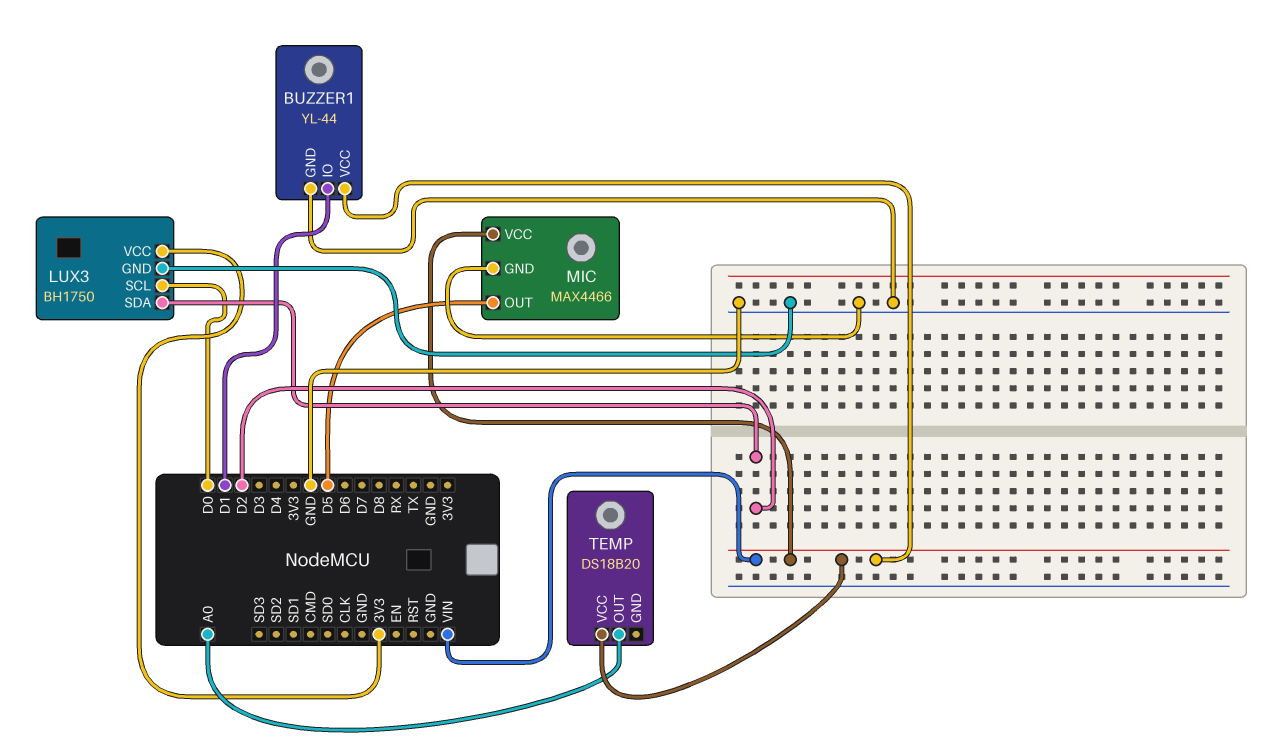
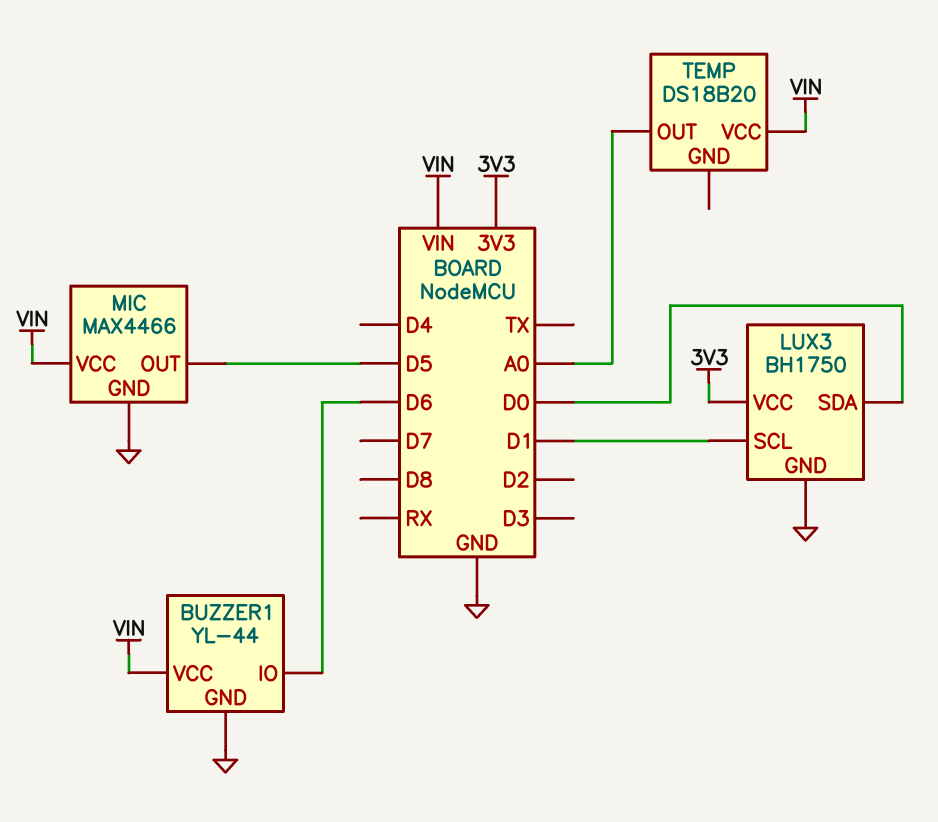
BUZZER1 pin IO: D1 -> D6
LUX3 pin SCL: D0 -> D1
LUX3 pin SDA: D2 -> D0

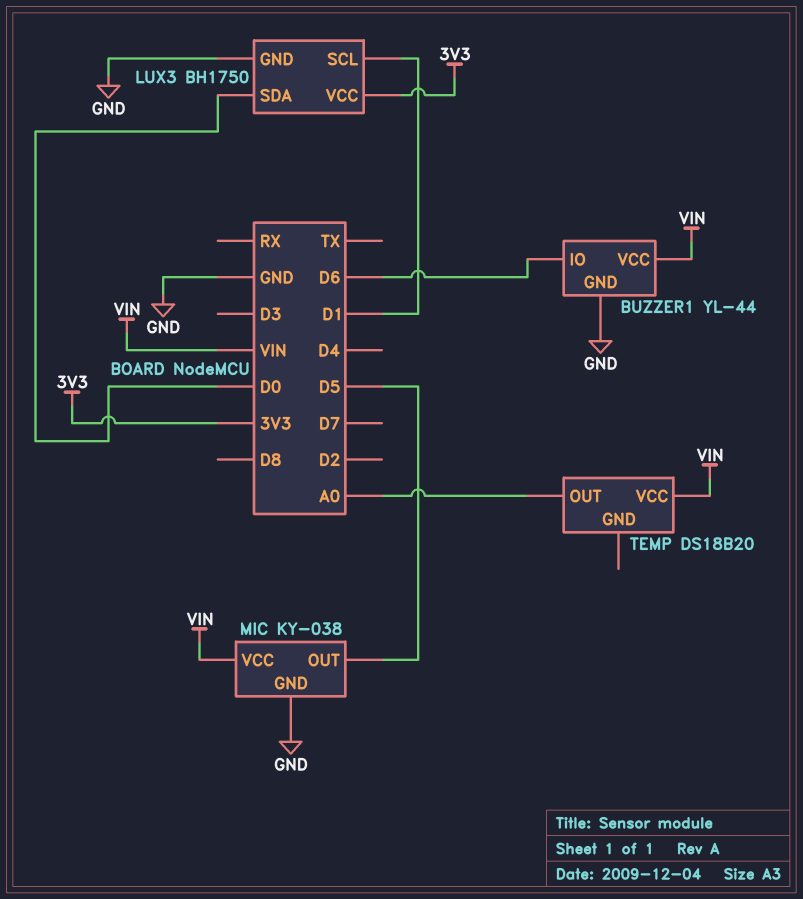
MIC: MAX4466 -> KY-038

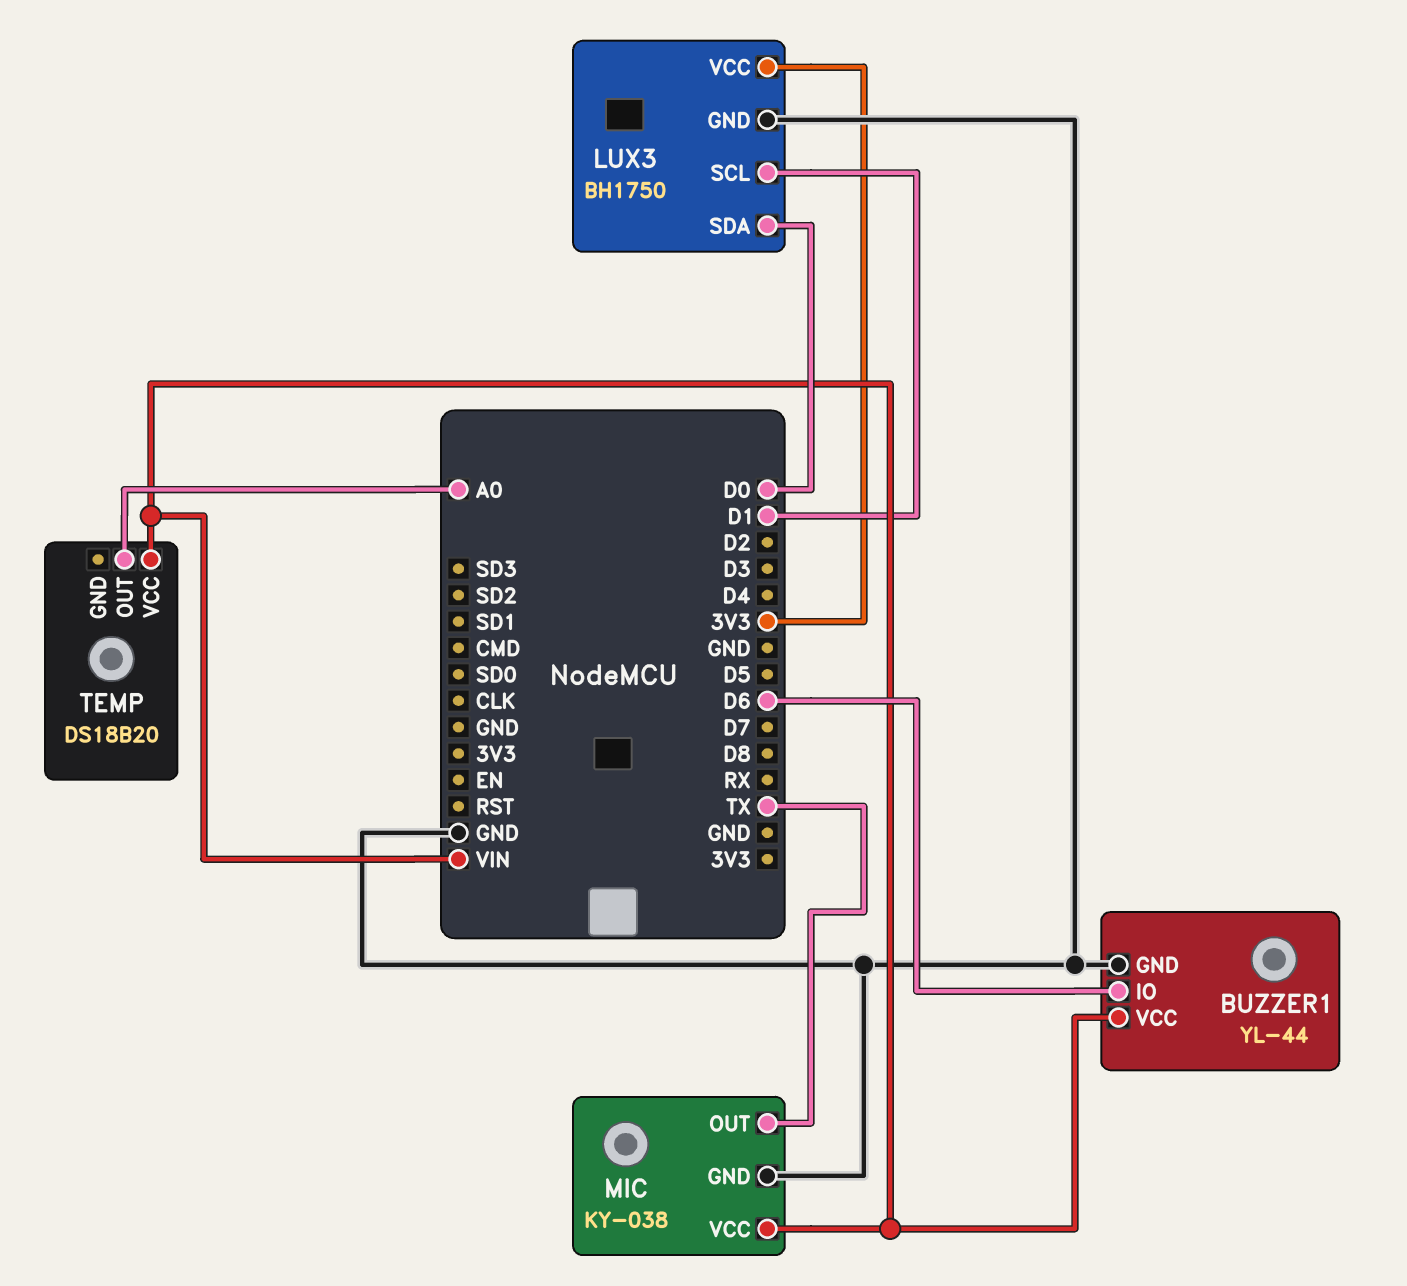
MIC pin OUT: D5 -> TX

